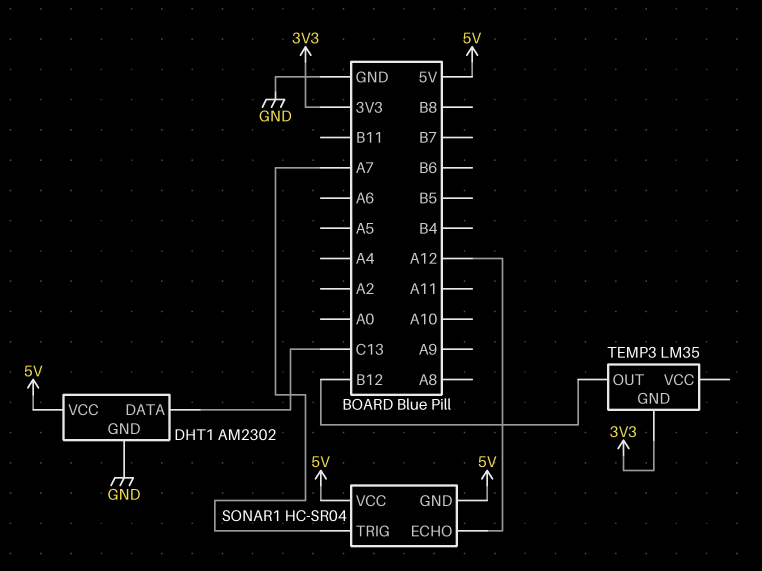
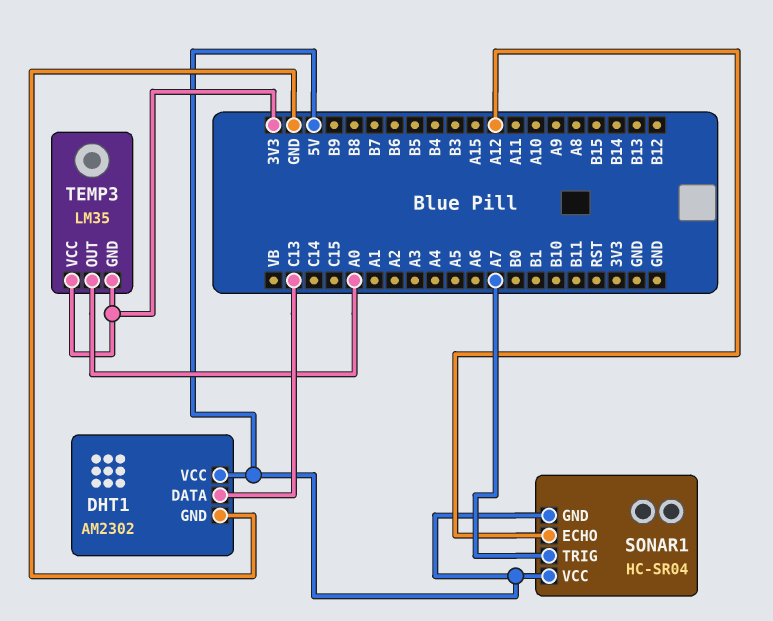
TEMP3 pin OUT: B12 -> A0
TEMP3 pin VCC: none -> 3V3

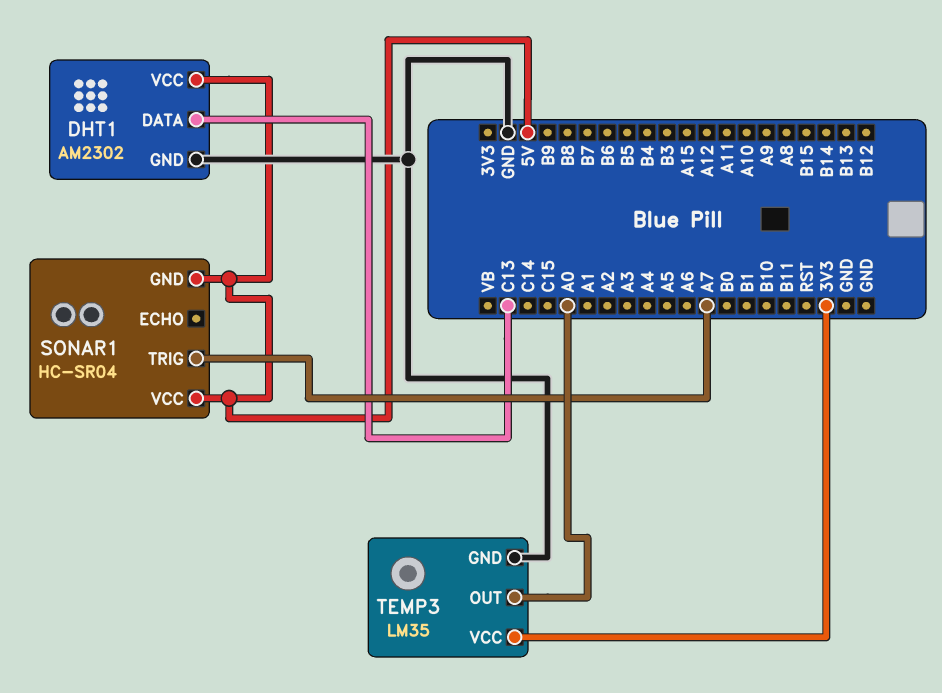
SONAR1 pin ECHO: A12 -> none
TEMP3 pin GND: 3V3 -> GND

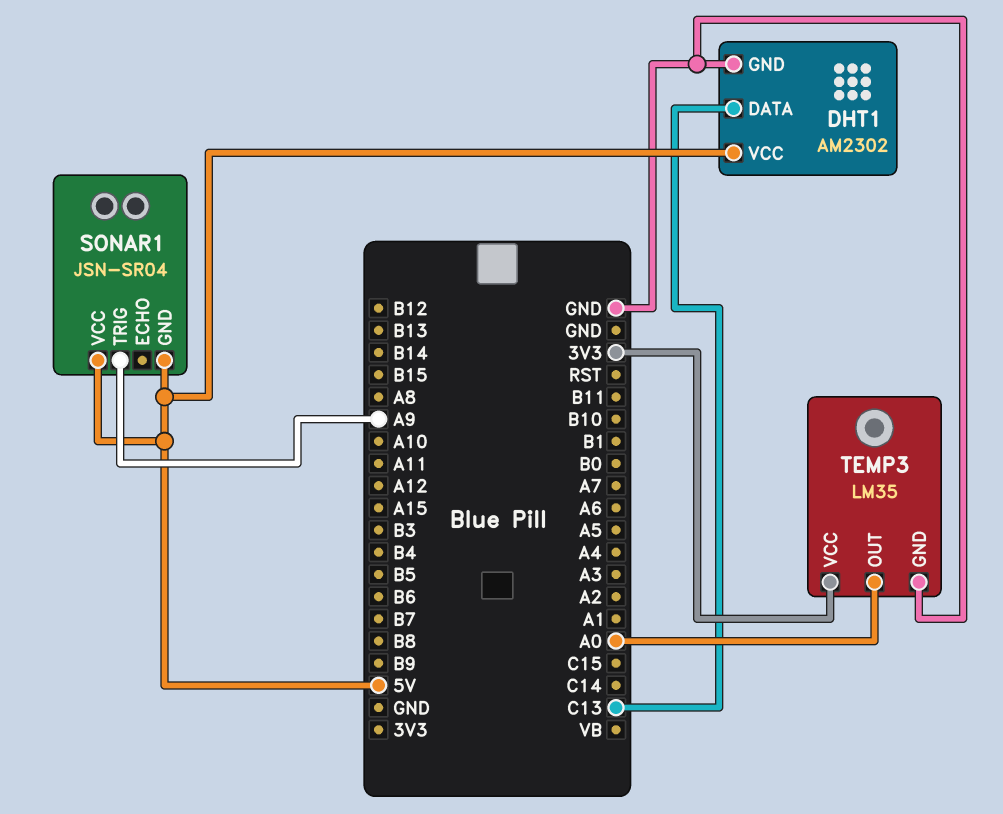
SONAR1: HC-SR04 -> JSN-SR04
SONAR1 pin TRIG: A7 -> A9

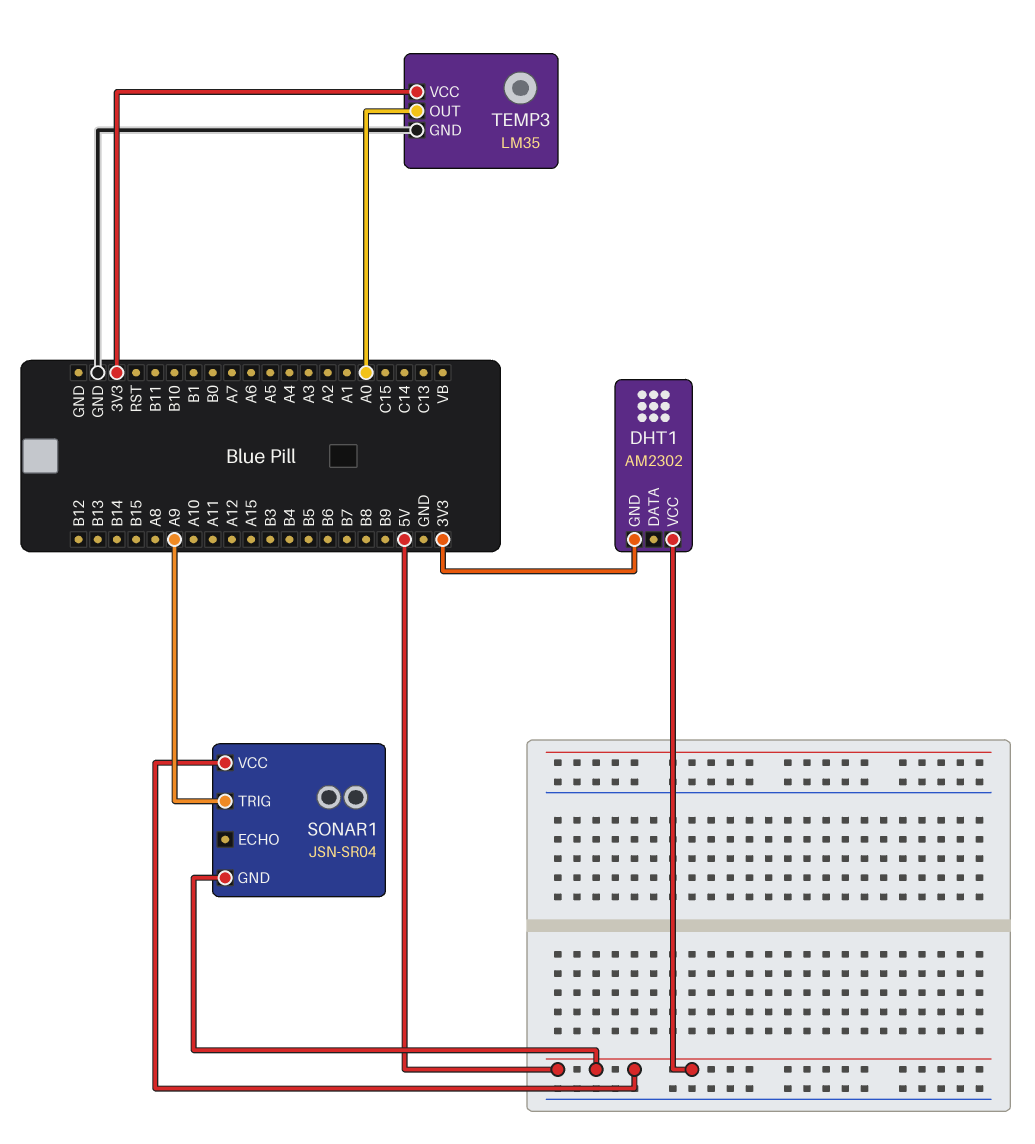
DHT1 pin DATA: C13 -> none
DHT1 pin GND: GND -> 3V3

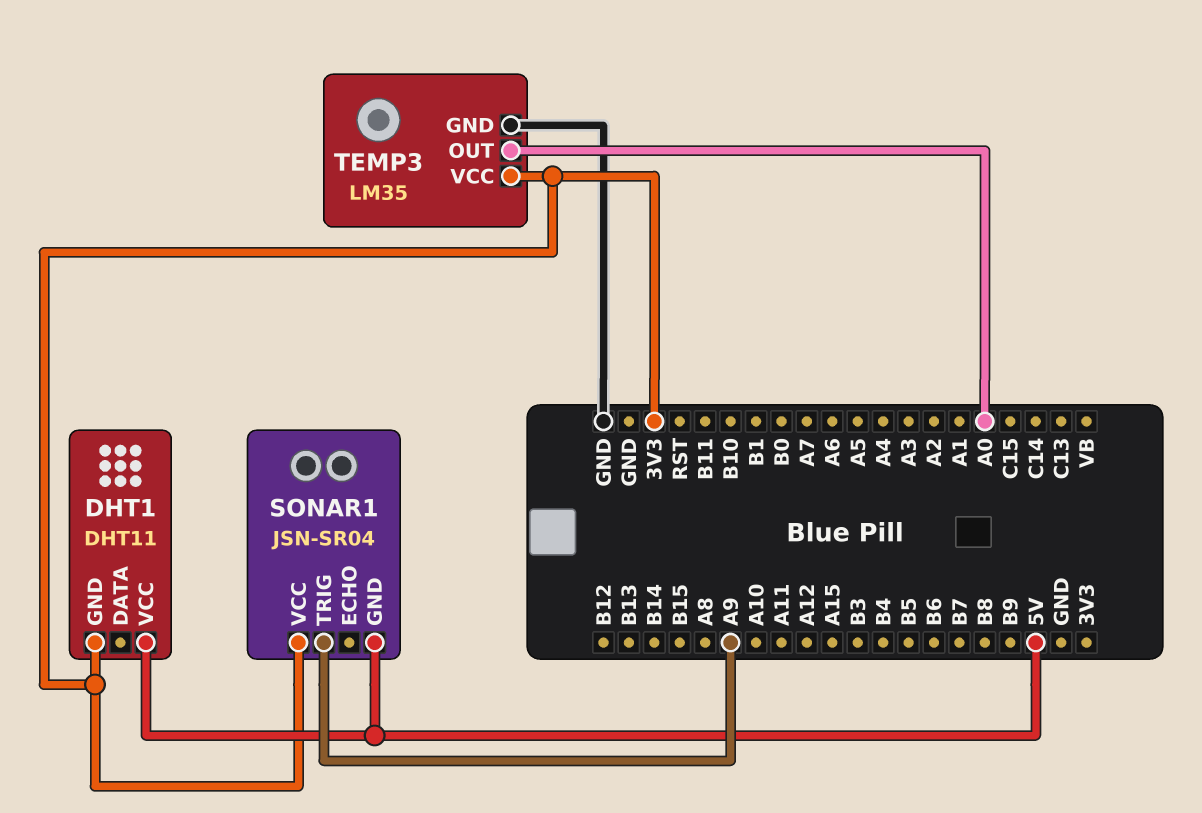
DHT1: AM2302 -> DHT11
SONAR1 pin VCC: 5V -> 3V3

